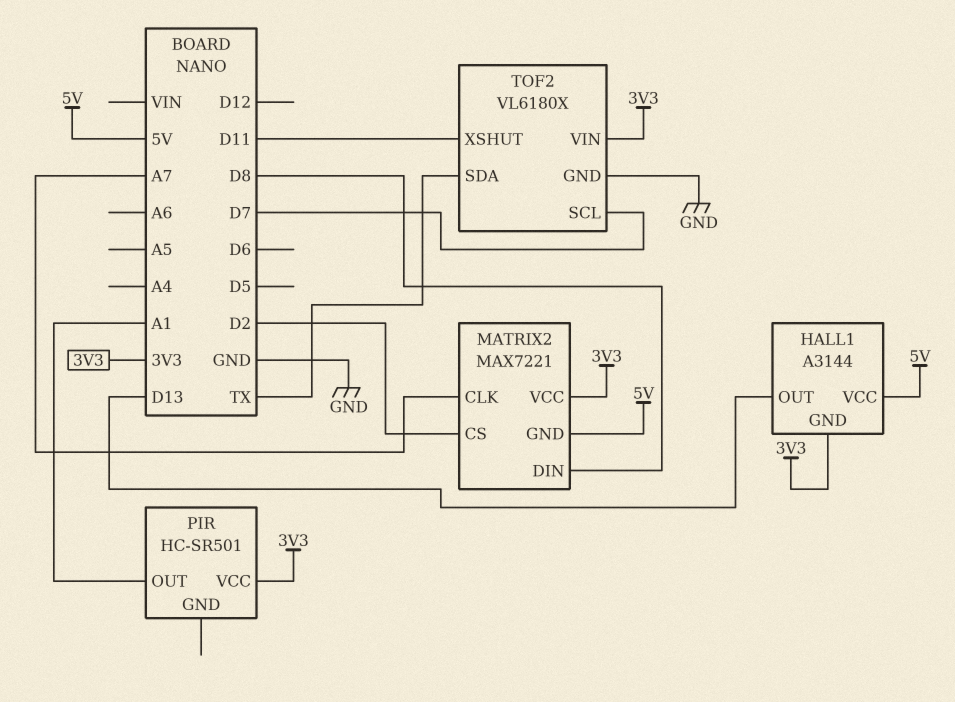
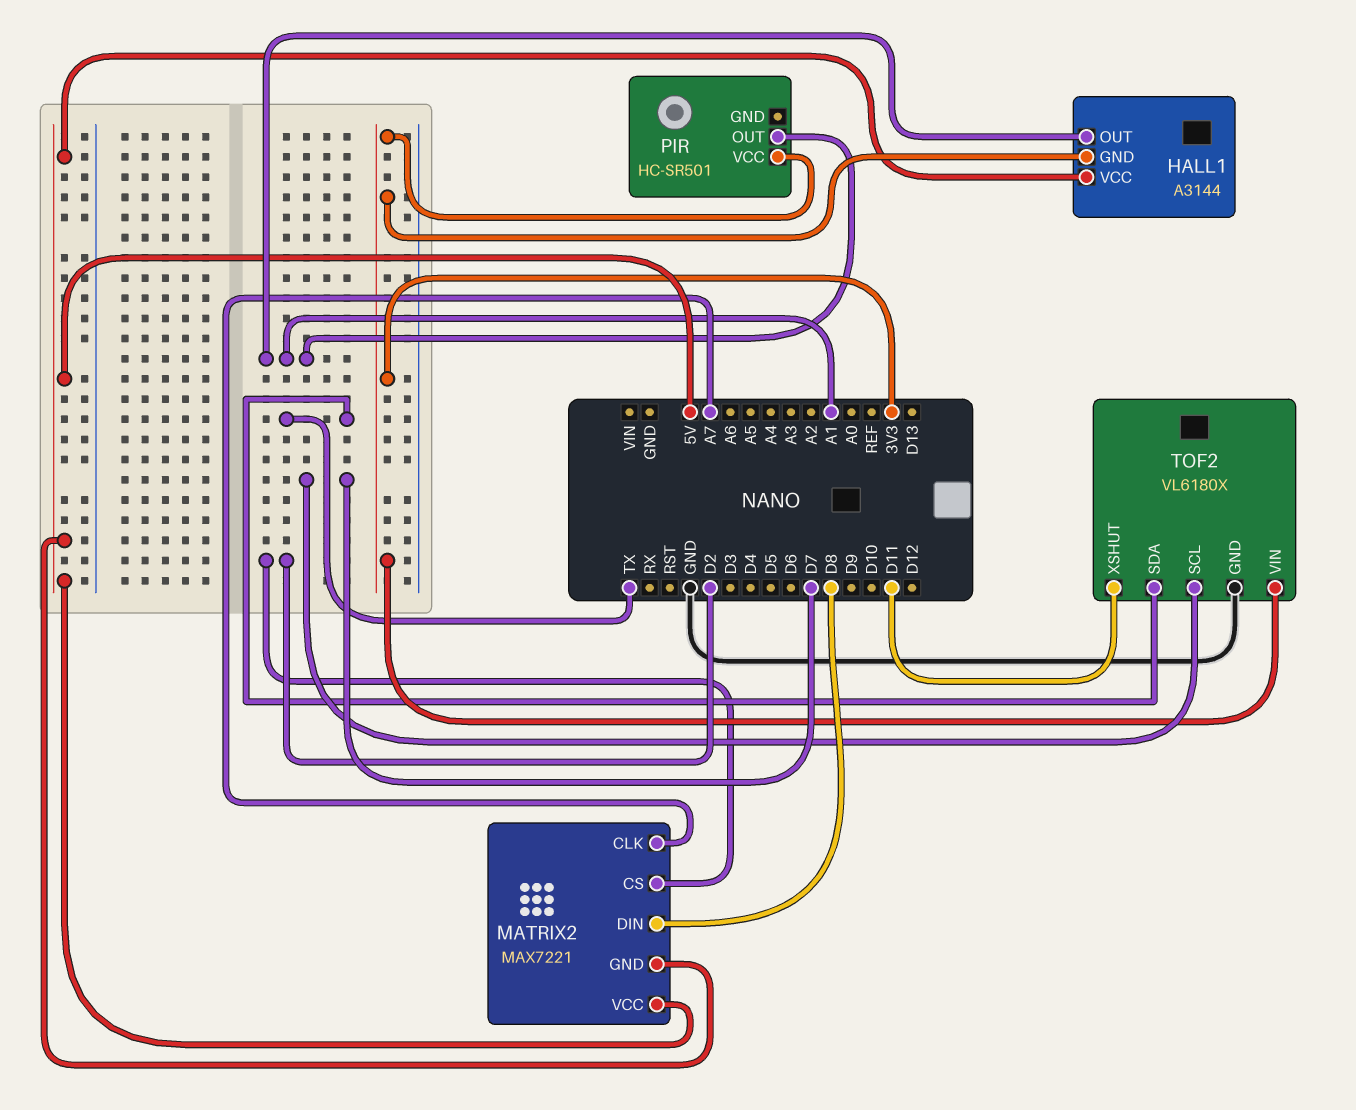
HALL1 pin OUT: D13 -> A1
MATRIX2 pin VCC: 3V3 -> 5V

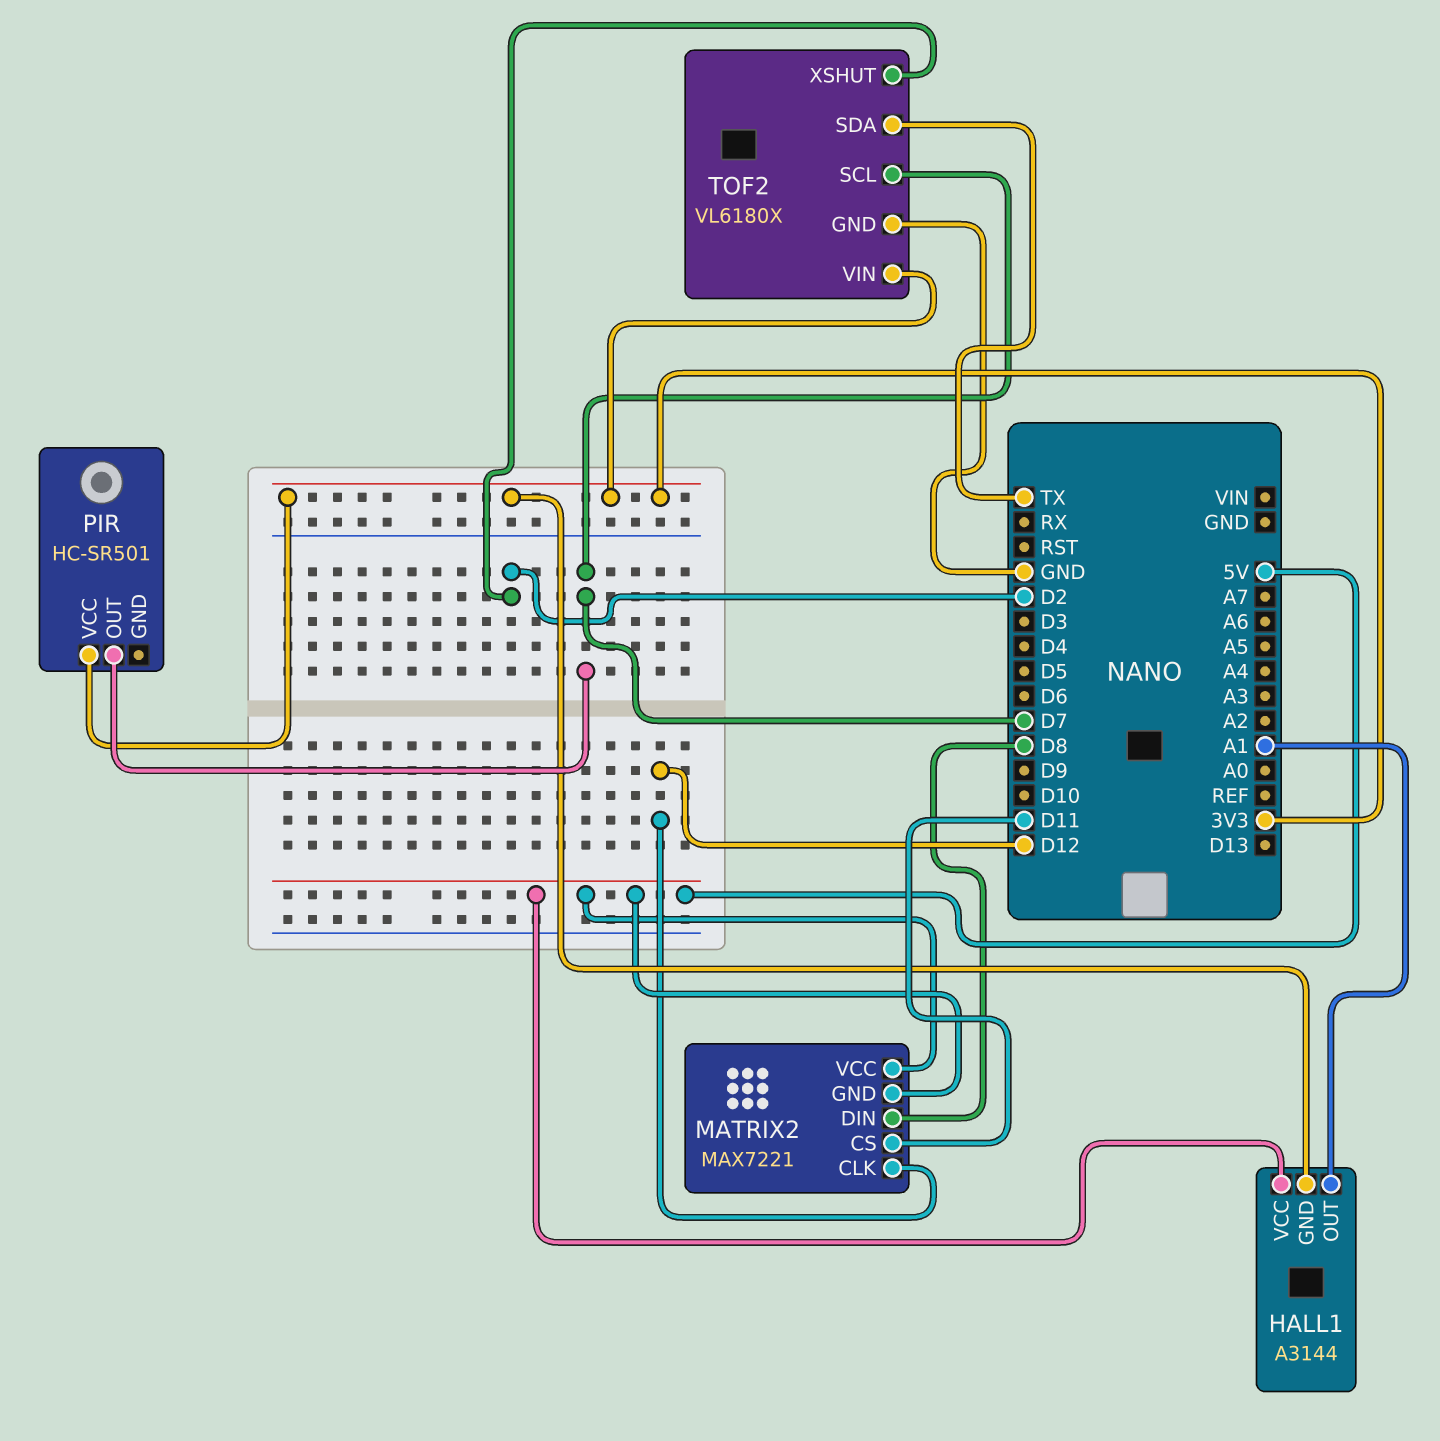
MATRIX2 pin CLK: A7 -> D12
MATRIX2 pin CS: D2 -> D11
PIR pin OUT: A1 -> D7
TOF2 pin XSHUT: D11 -> D2

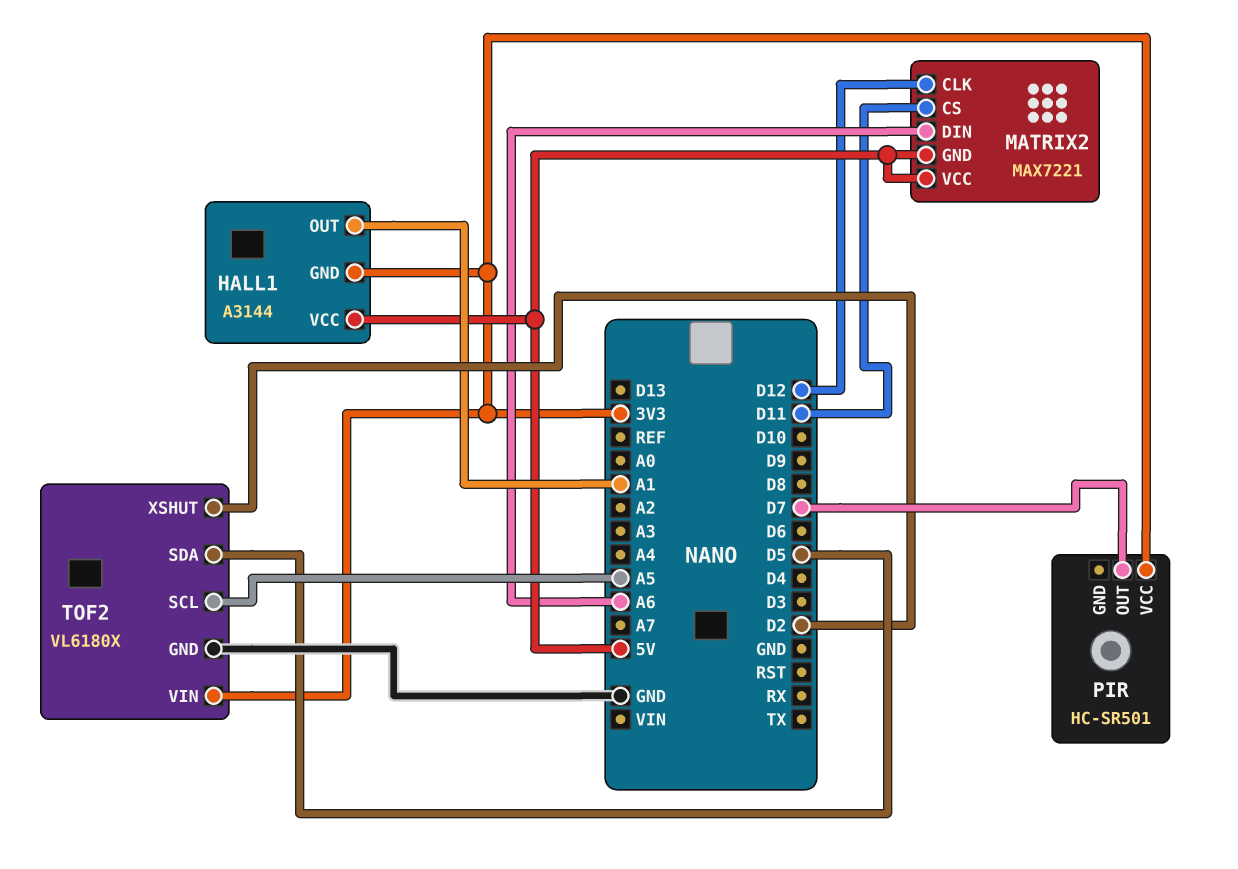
MATRIX2 pin DIN: D8 -> A6
TOF2 pin SCL: D7 -> A5
TOF2 pin SDA: TX -> D5

